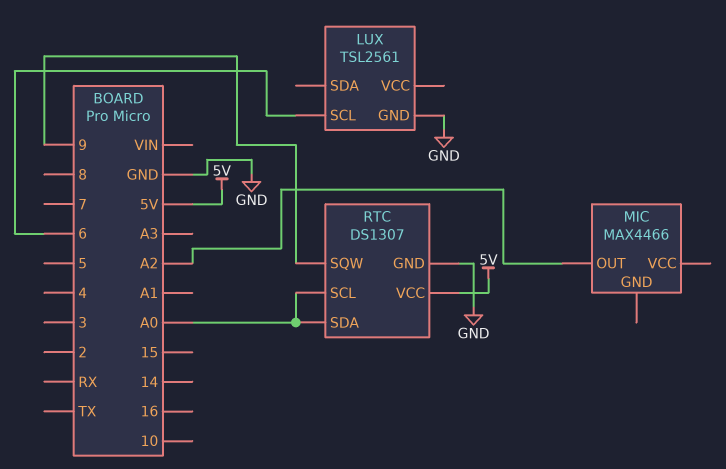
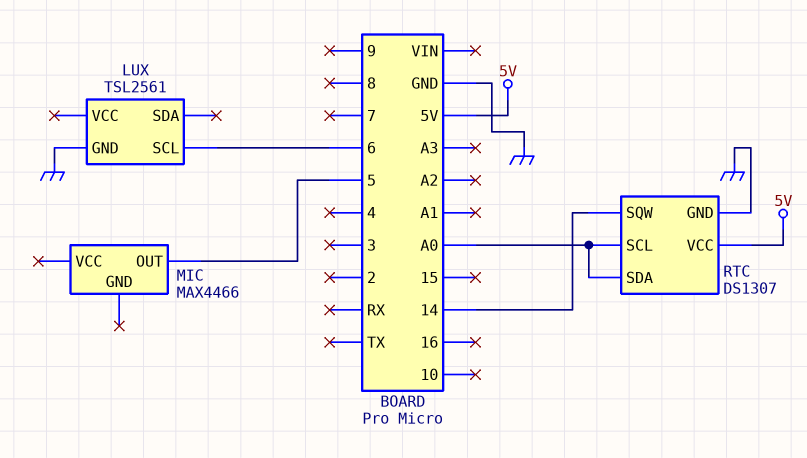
MIC pin OUT: A2 -> 5
RTC pin SQW: 9 -> 14

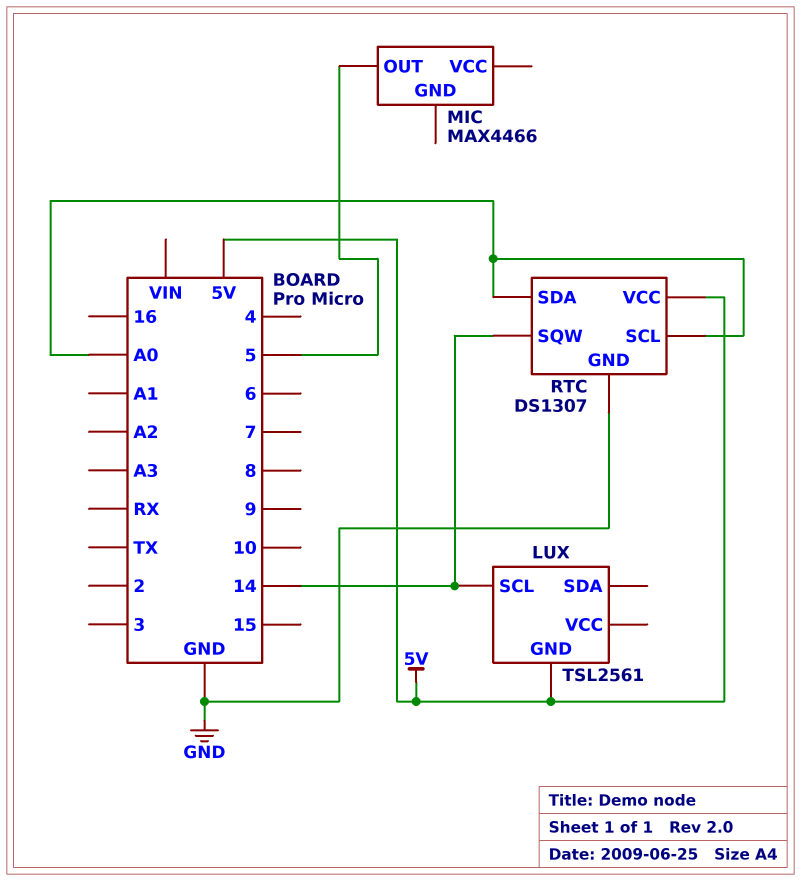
LUX pin GND: GND -> 5V
LUX pin SCL: 6 -> 14

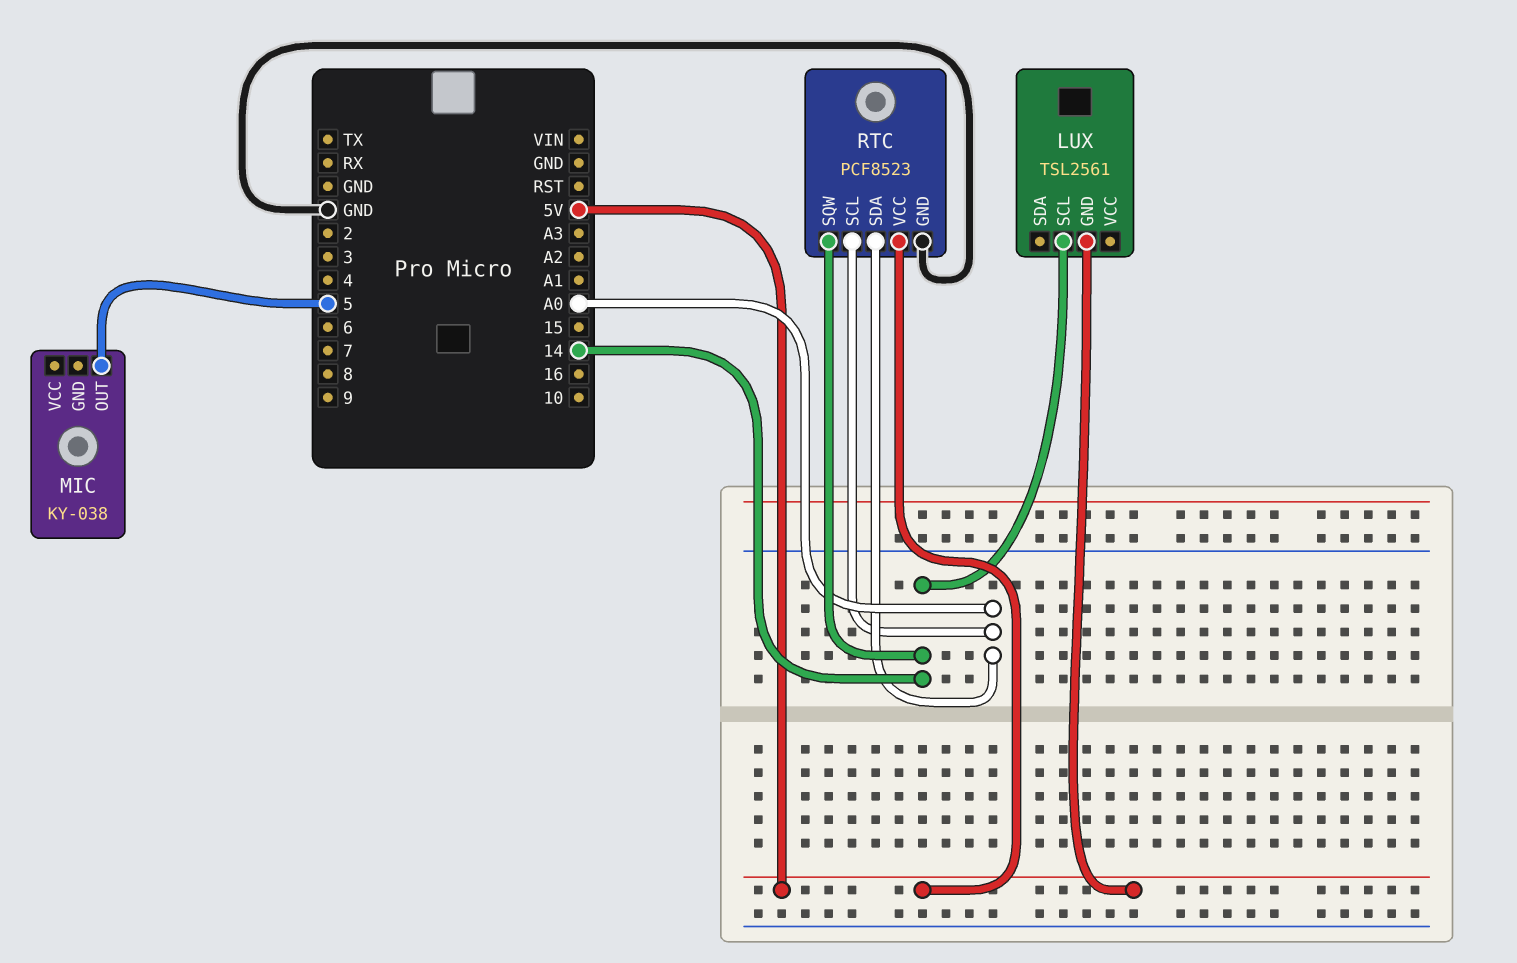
MIC: MAX4466 -> KY-038
RTC: DS1307 -> PCF8523

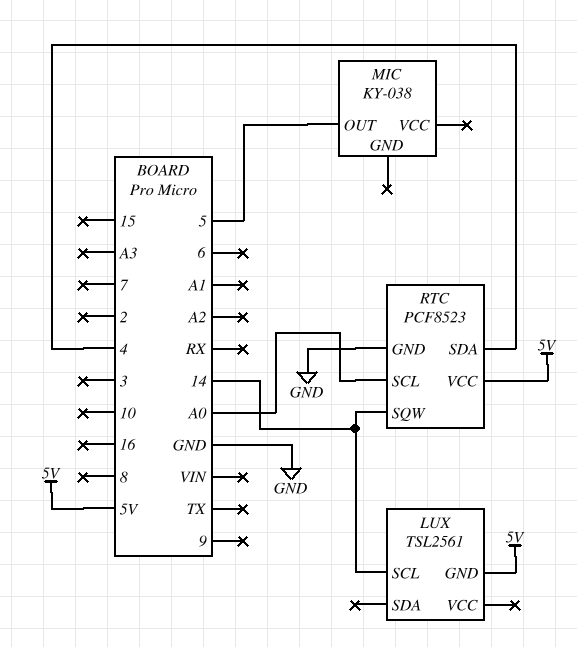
RTC pin SDA: A0 -> 4

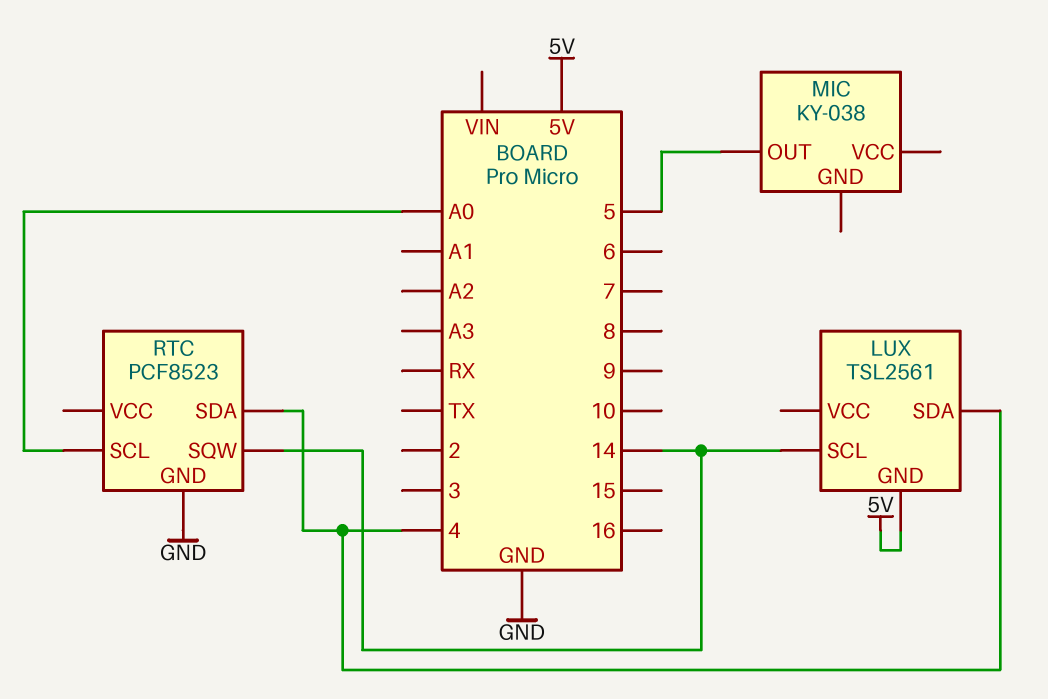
LUX pin SDA: none -> 4
RTC pin VCC: 5V -> none

